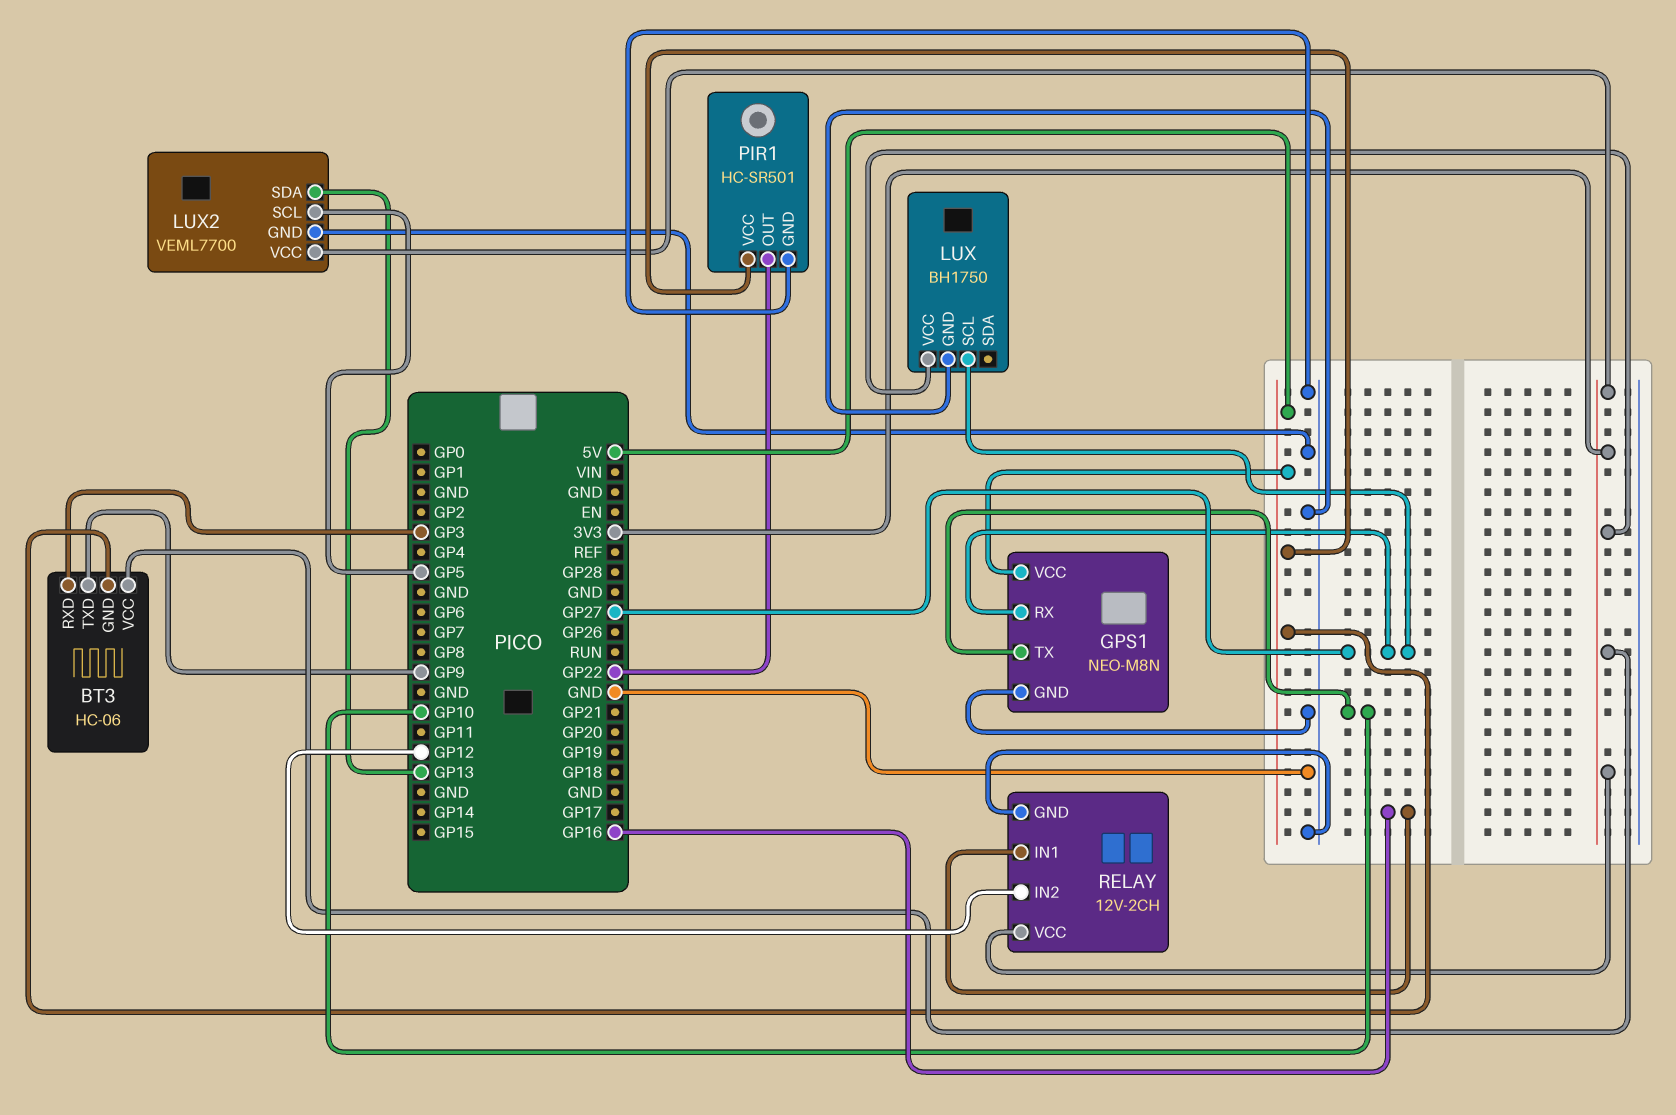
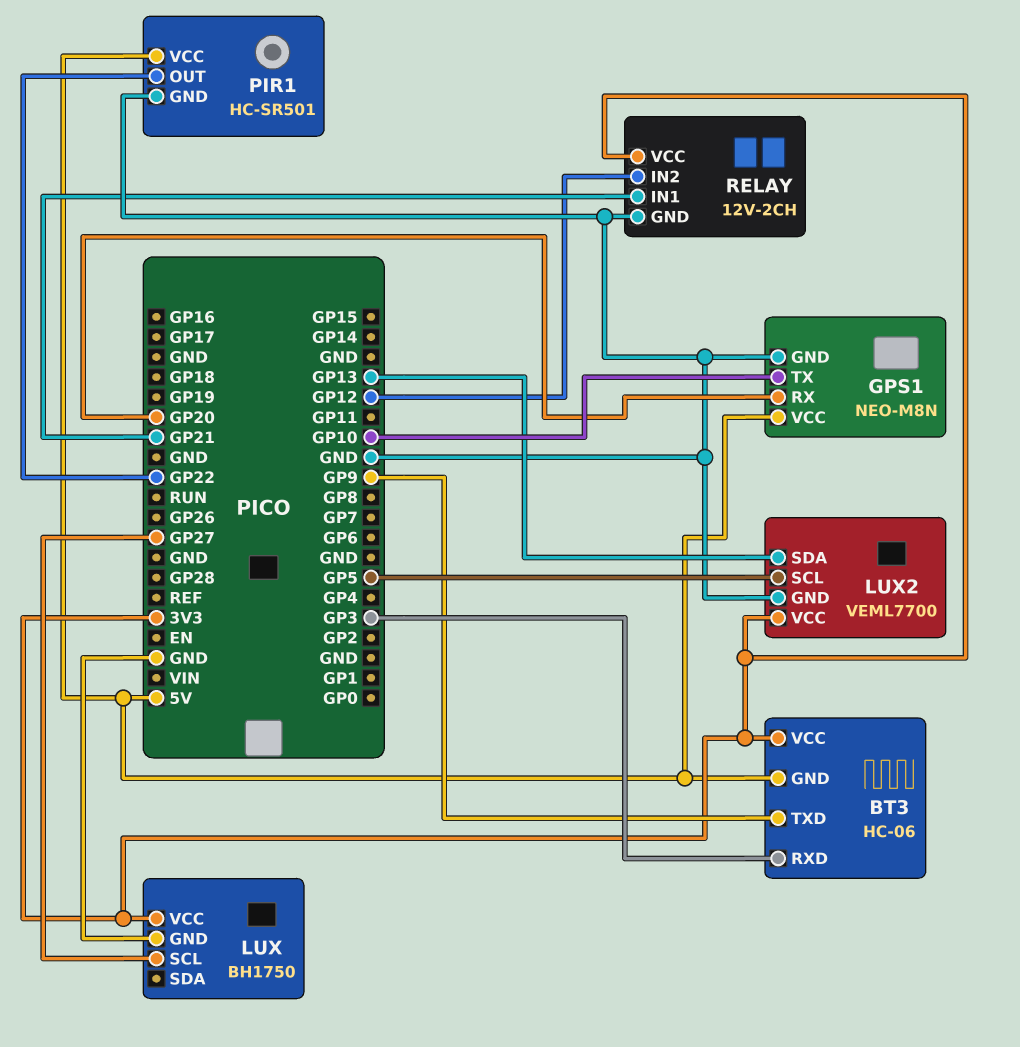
GPS1 pin RX: GP27 -> GP20
RELAY pin IN1: GP16 -> GP21

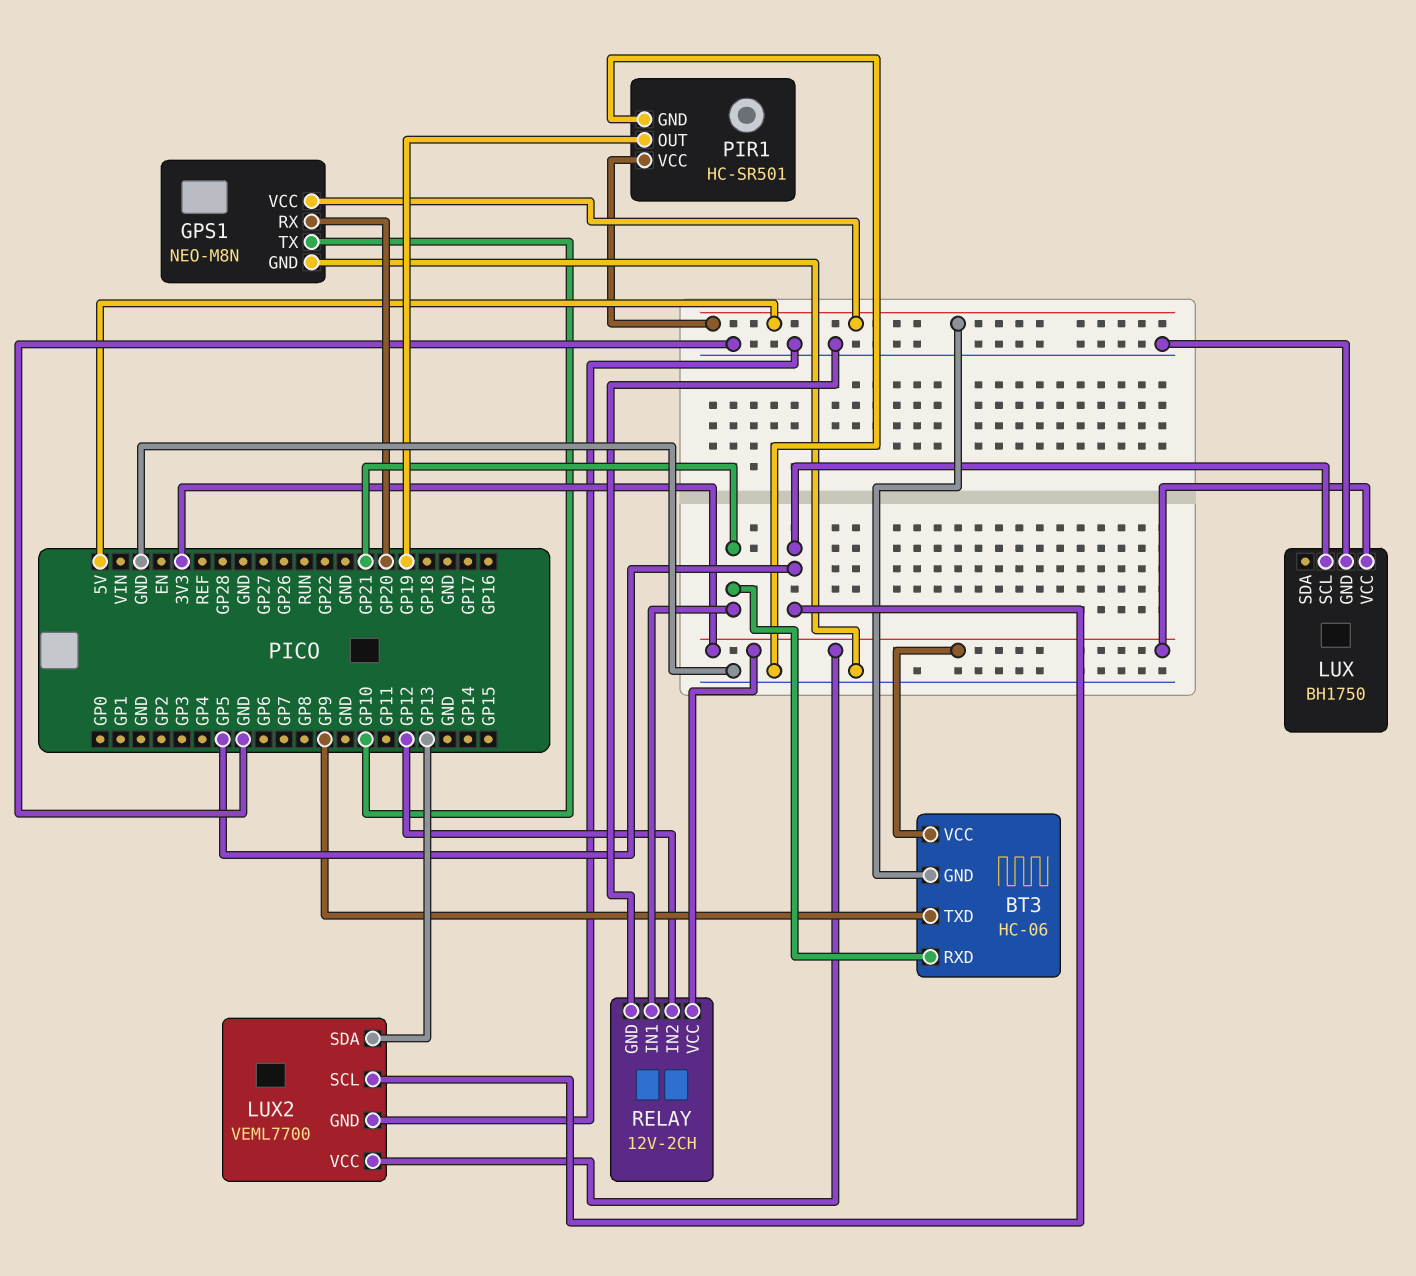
BT3 pin RXD: GP3 -> GP21
LUX pin SCL: GP27 -> GP5
PIR1 pin OUT: GP22 -> GP19

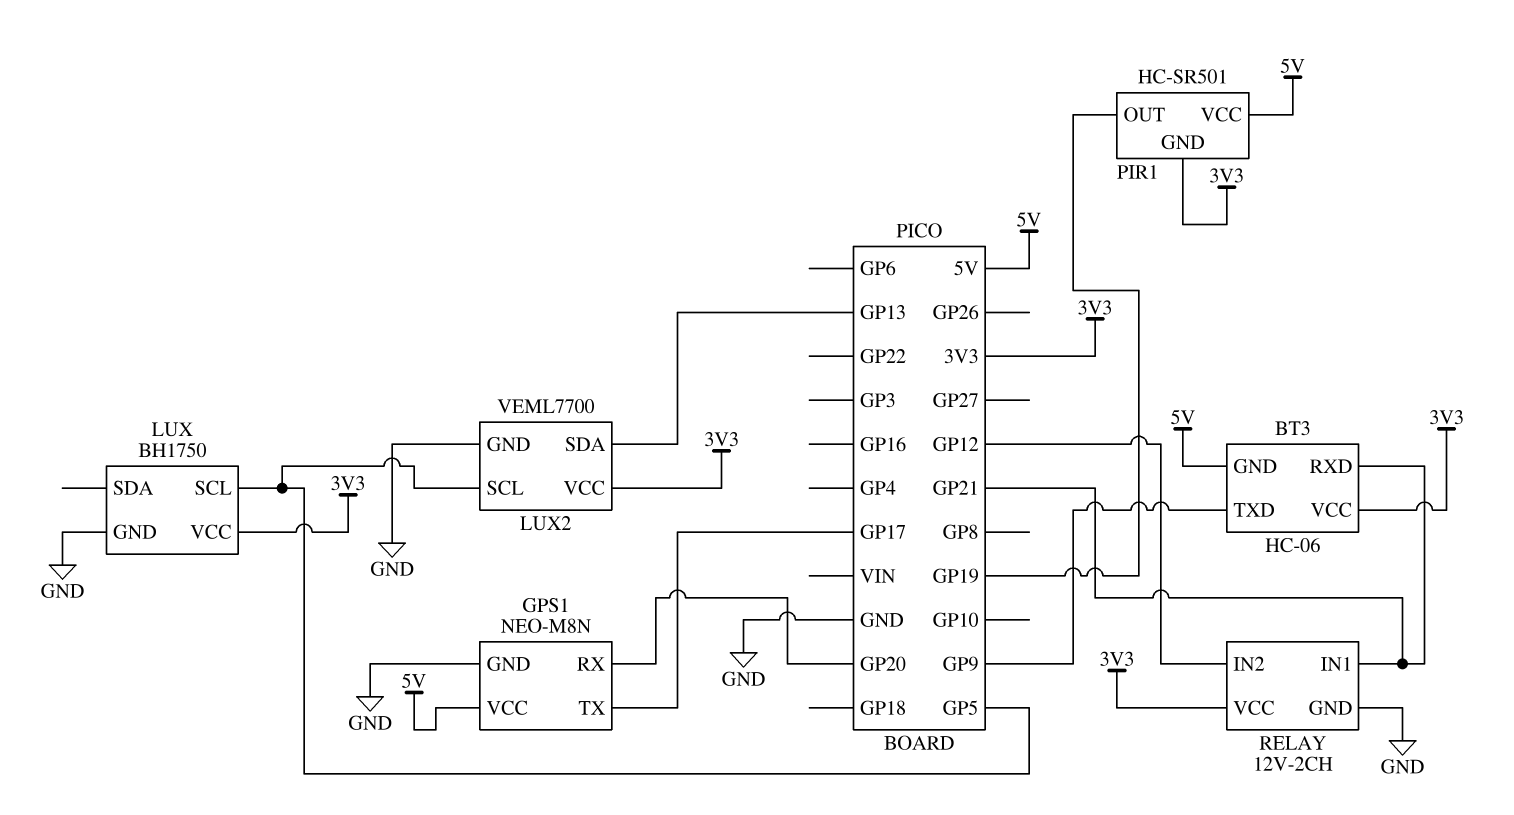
GPS1 pin TX: GP10 -> GP17
PIR1 pin GND: GND -> 3V3

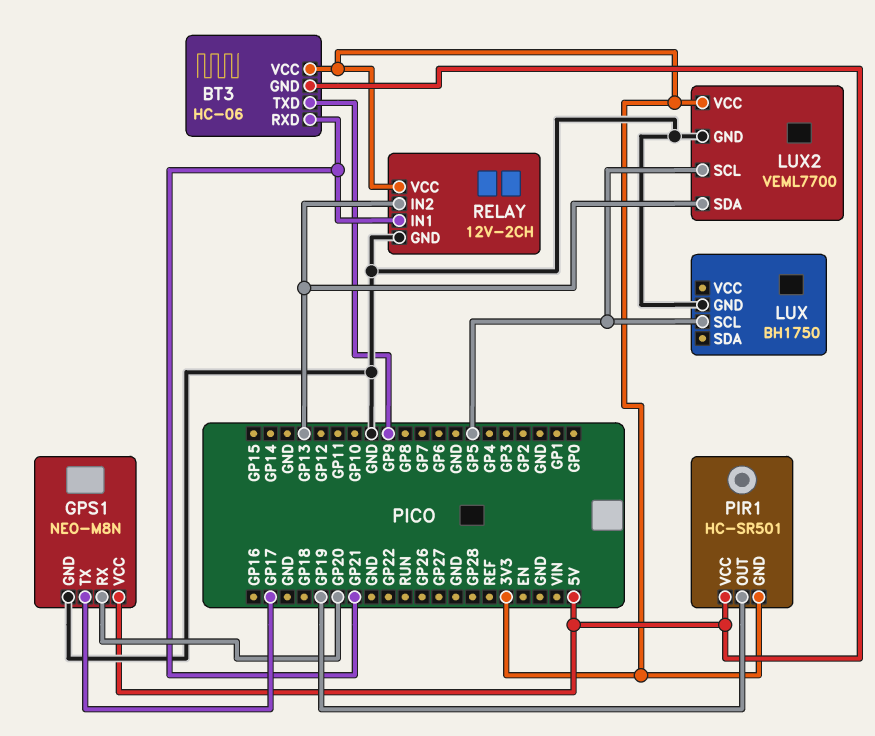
LUX pin VCC: 3V3 -> none
RELAY pin IN2: GP12 -> GP13

